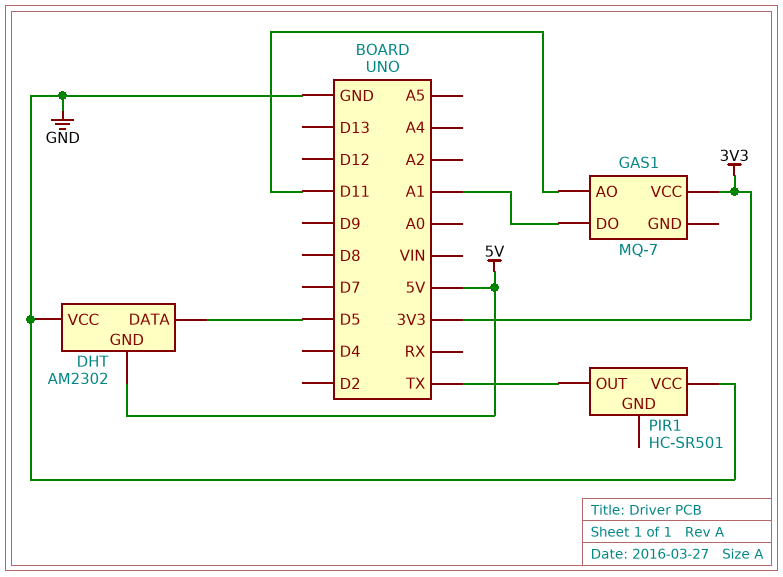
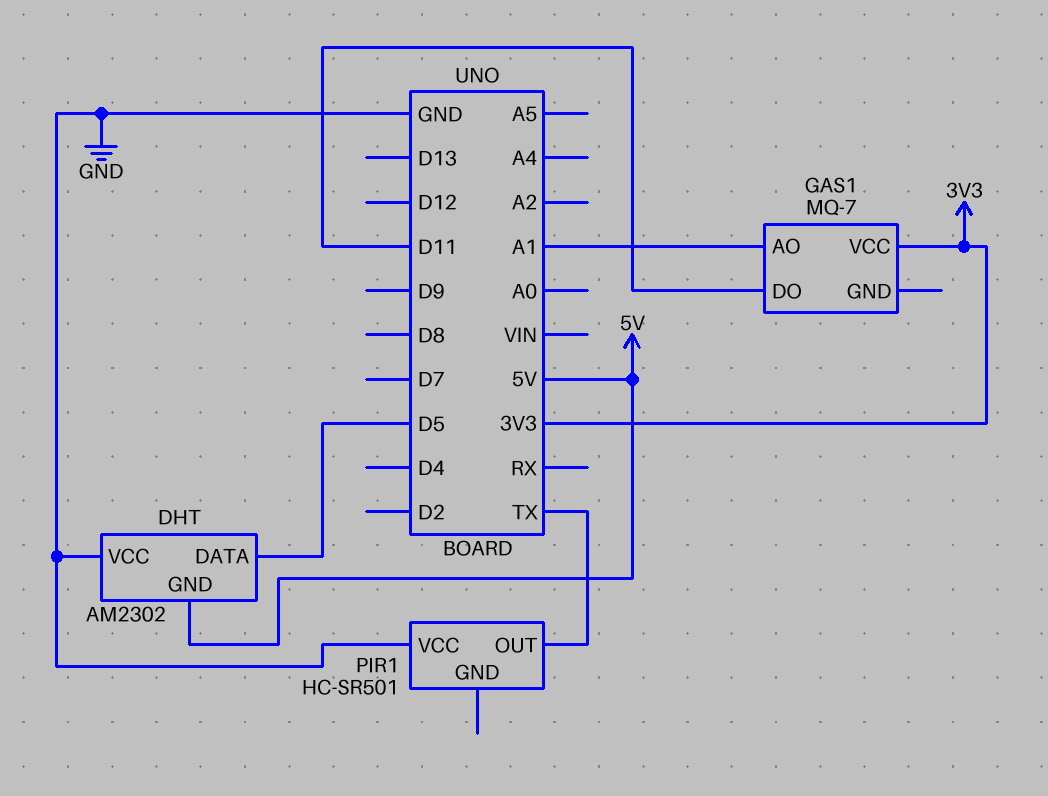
GAS1 pin AO: D11 -> A1
GAS1 pin DO: A1 -> D11

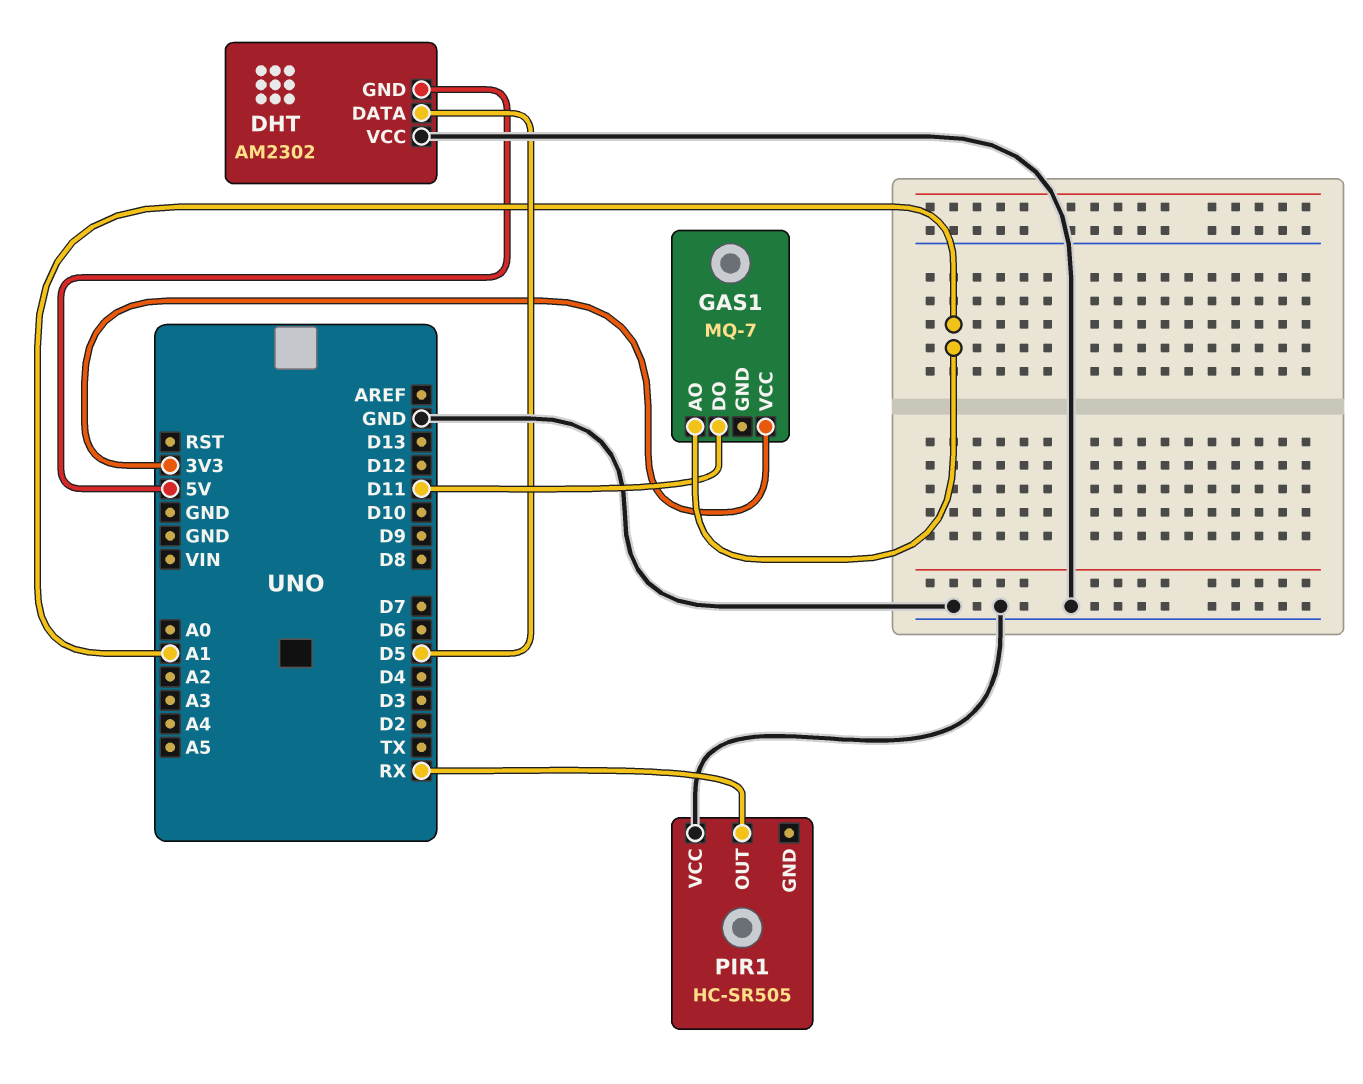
PIR1: HC-SR501 -> HC-SR505
PIR1 pin OUT: TX -> RX

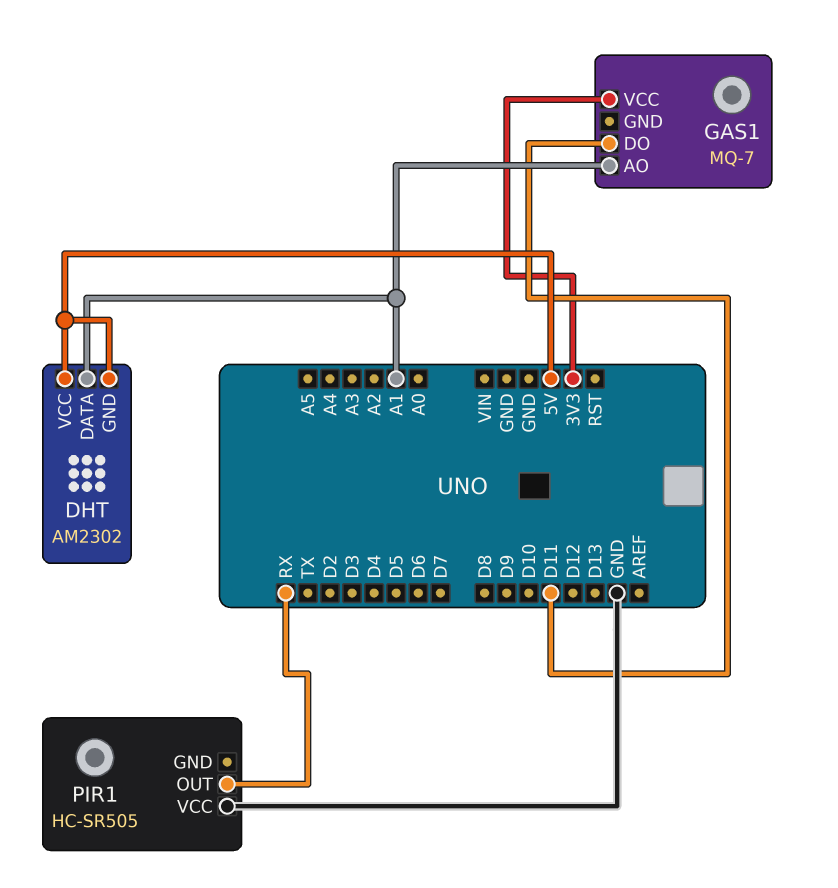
DHT pin DATA: D5 -> A1
DHT pin VCC: GND -> 5V

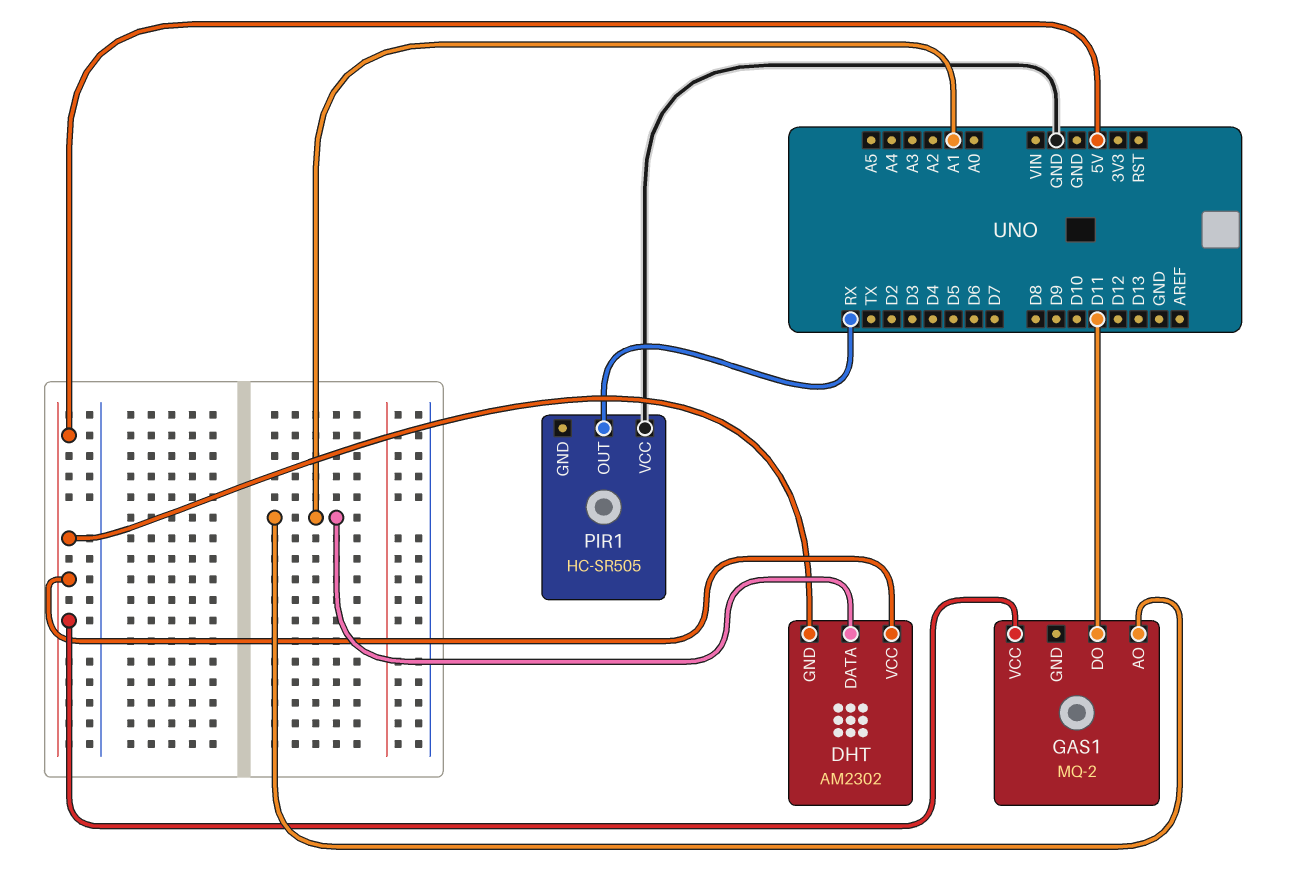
GAS1: MQ-7 -> MQ-2
GAS1 pin VCC: 3V3 -> 5V

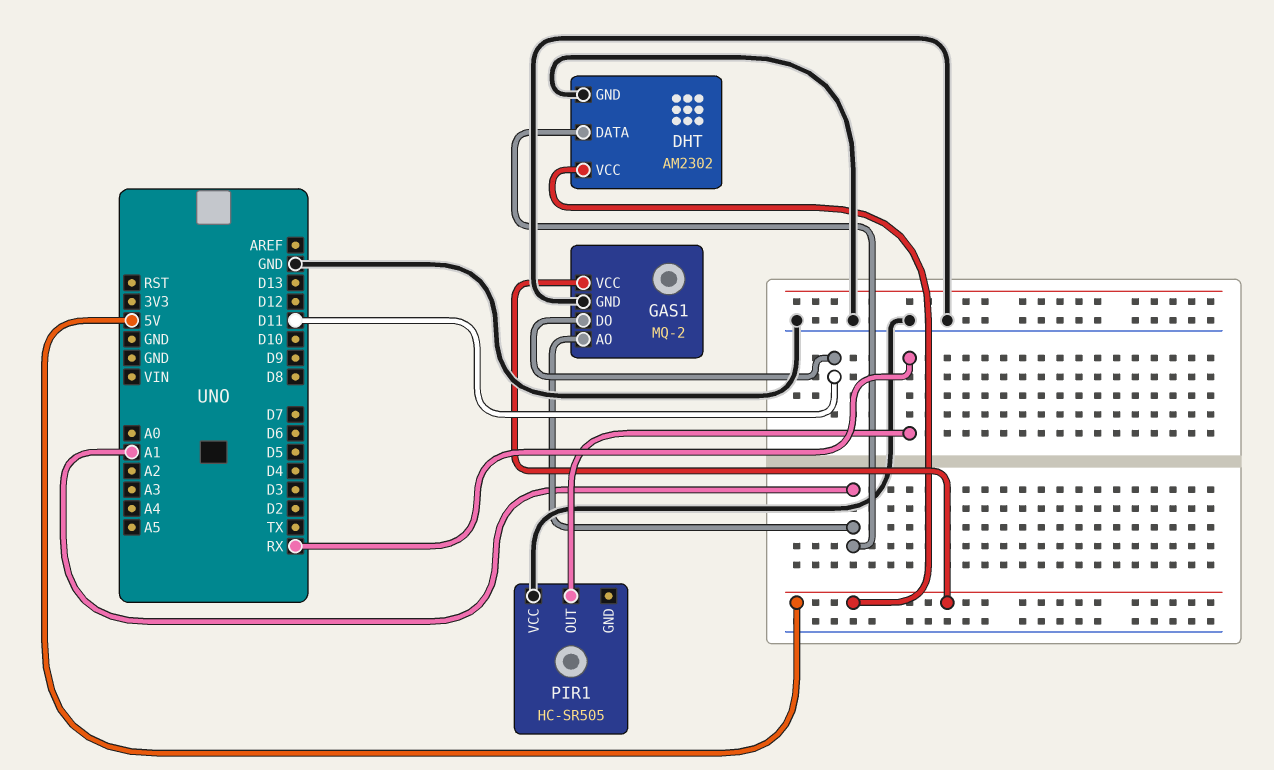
DHT pin GND: 5V -> GND
GAS1 pin GND: none -> GND

